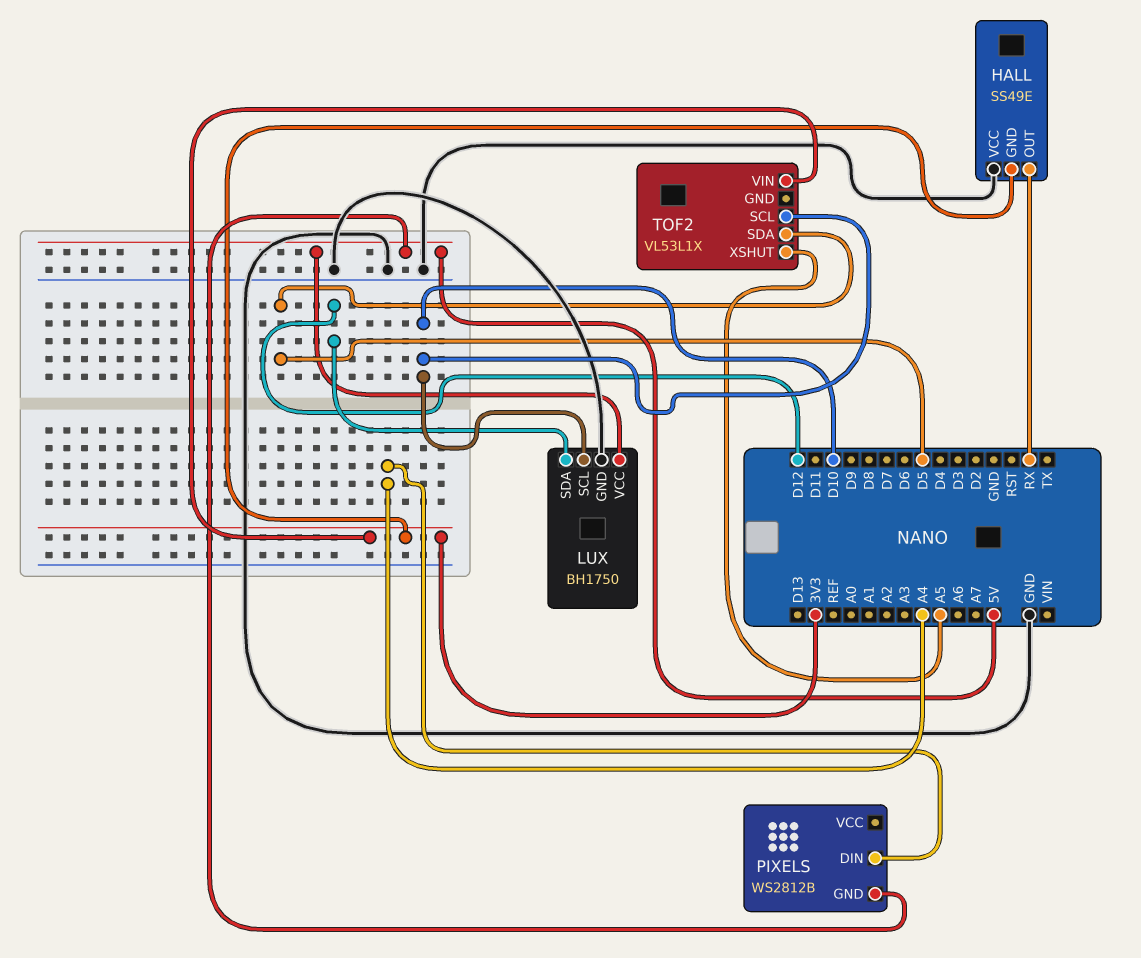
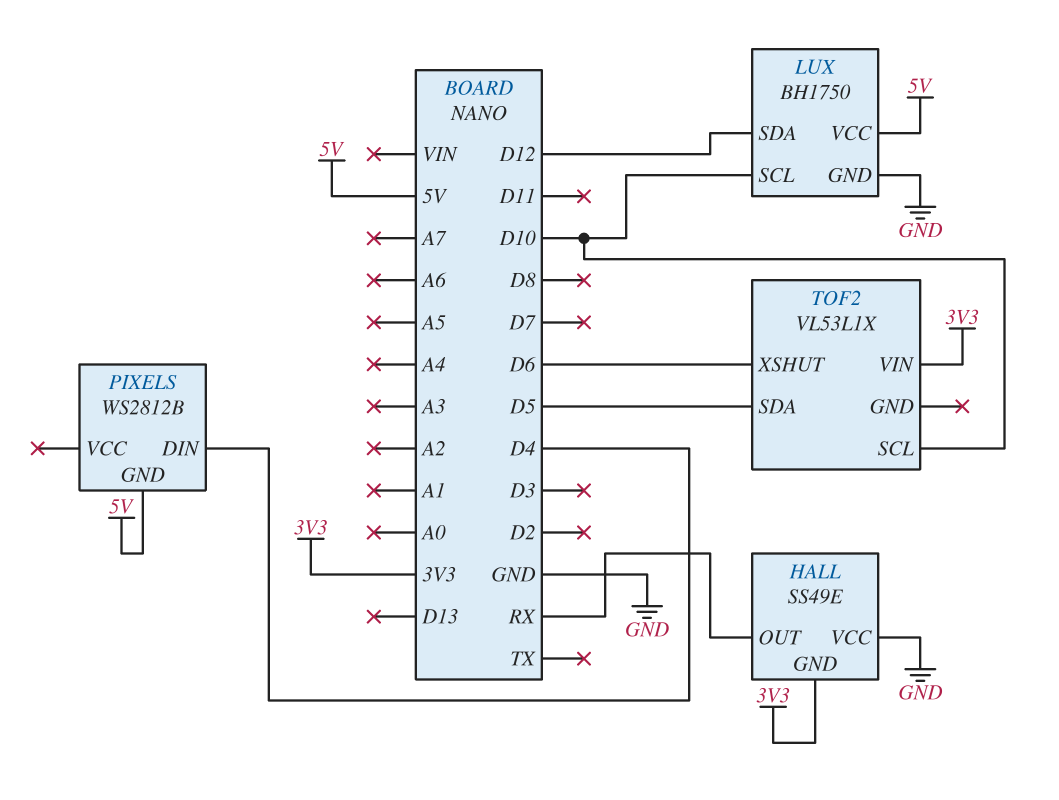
PIXELS pin DIN: A4 -> D4
TOF2 pin XSHUT: A5 -> D6

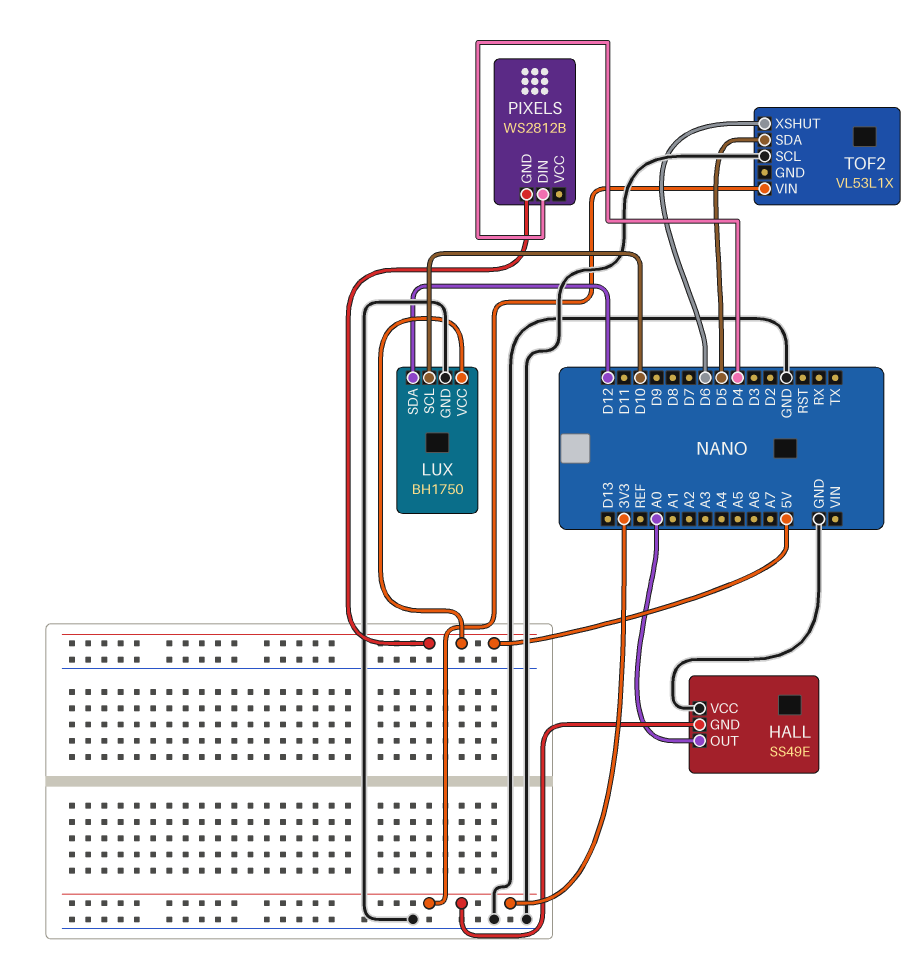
HALL pin OUT: RX -> A0
TOF2 pin SCL: D10 -> GND

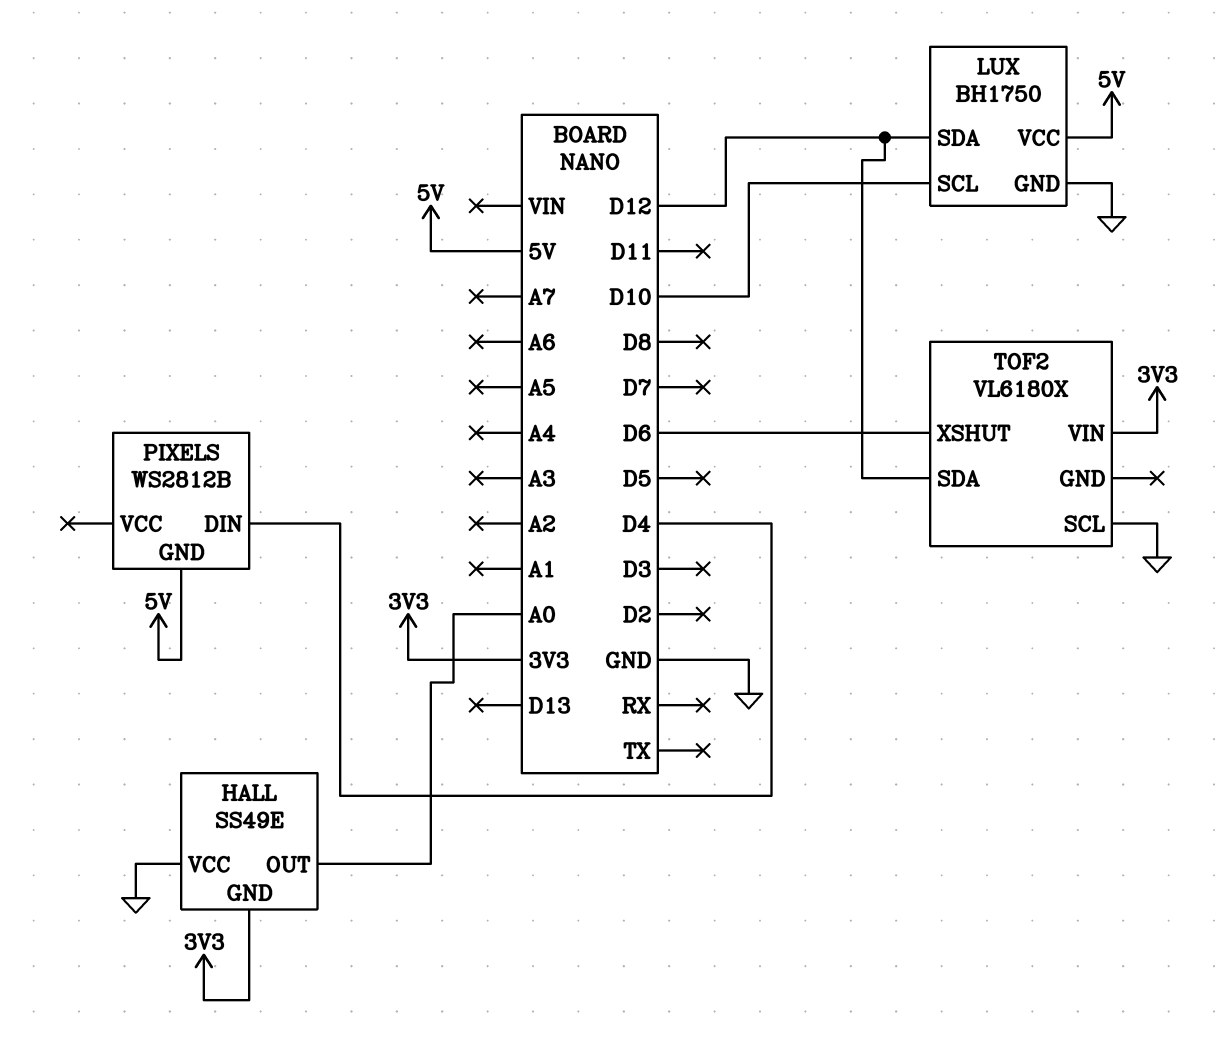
TOF2: VL53L1X -> VL6180X
TOF2 pin SDA: D5 -> D12

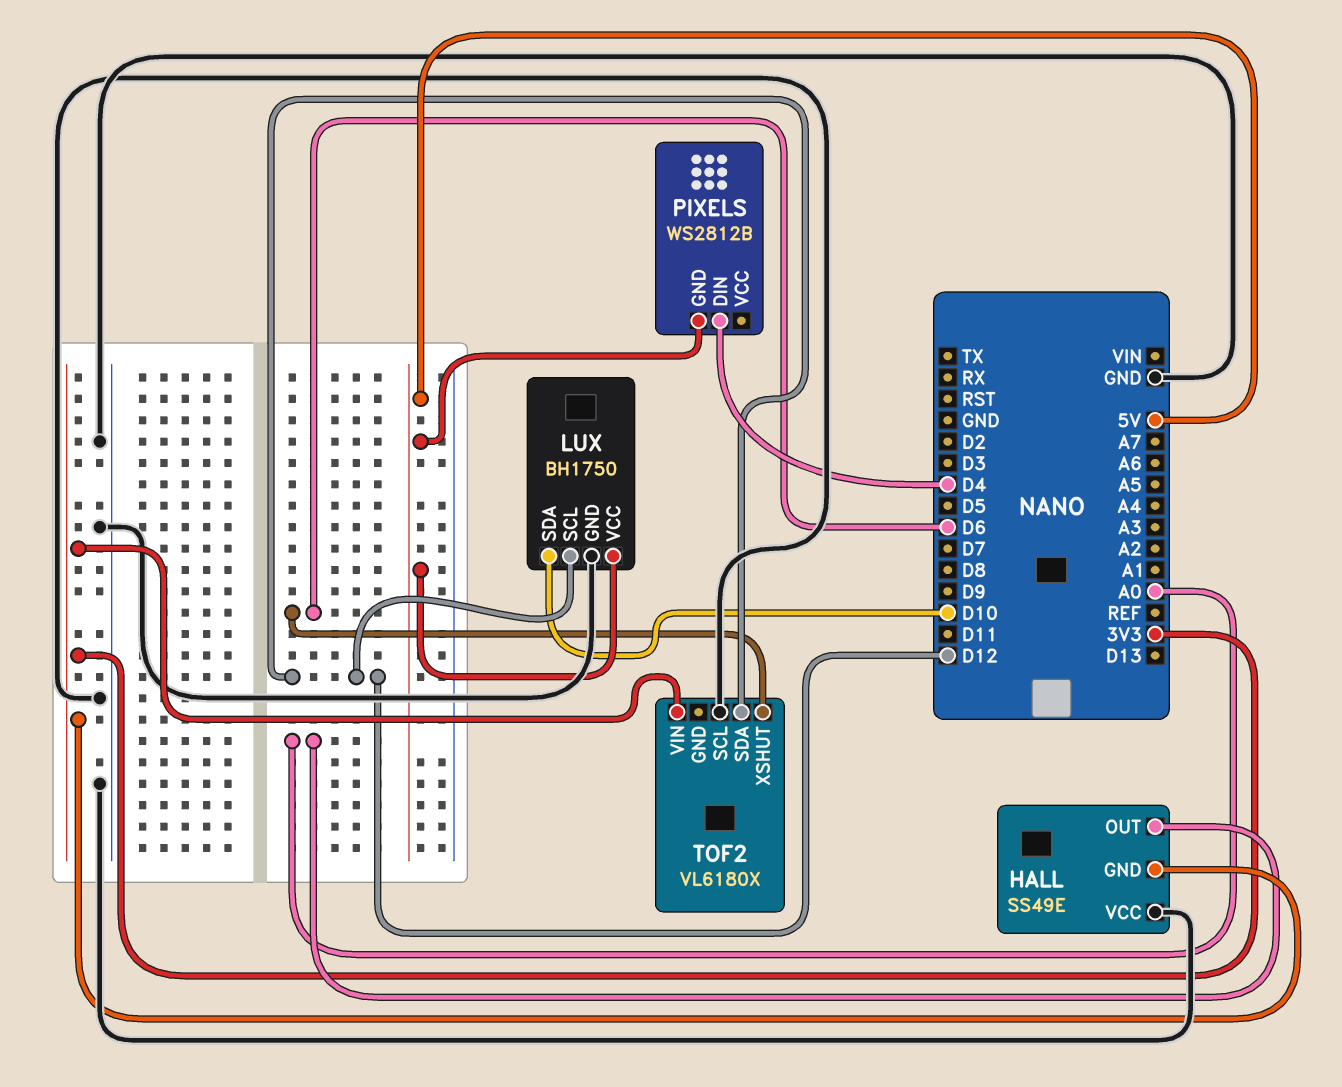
LUX pin SCL: D10 -> D12
LUX pin SDA: D12 -> D10

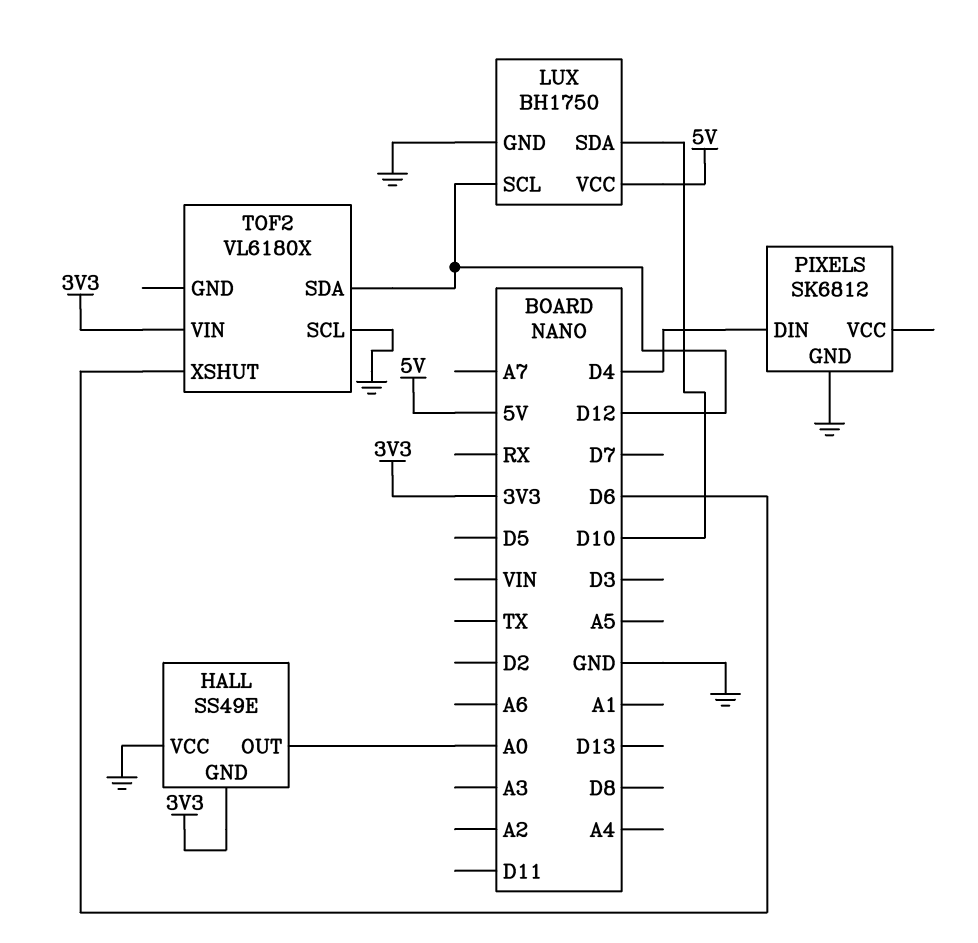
PIXELS: WS2812B -> SK6812
PIXELS pin GND: 5V -> GND

